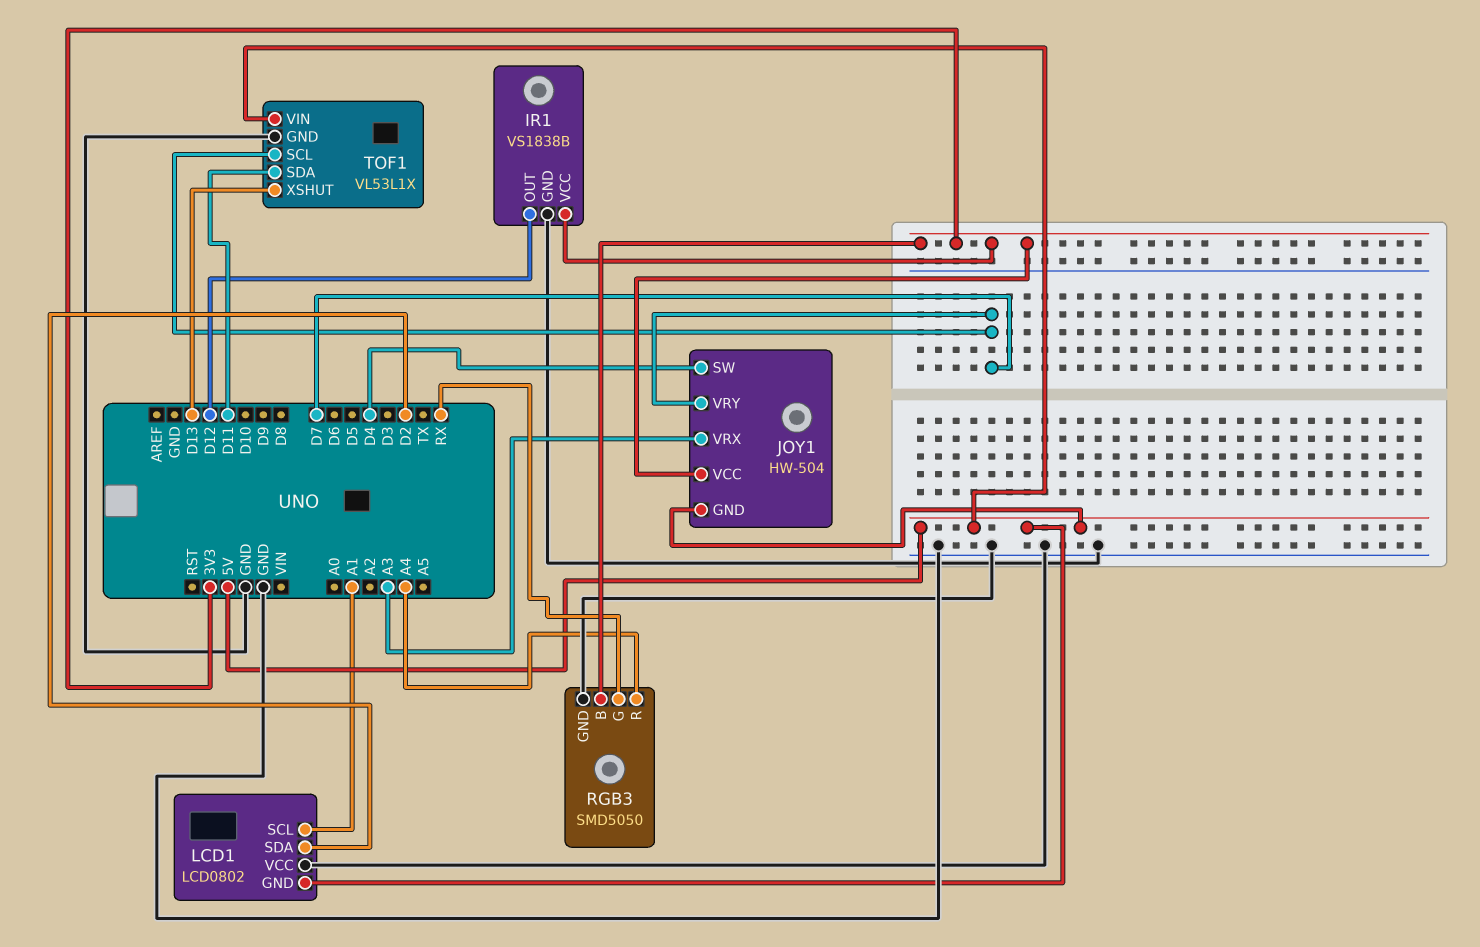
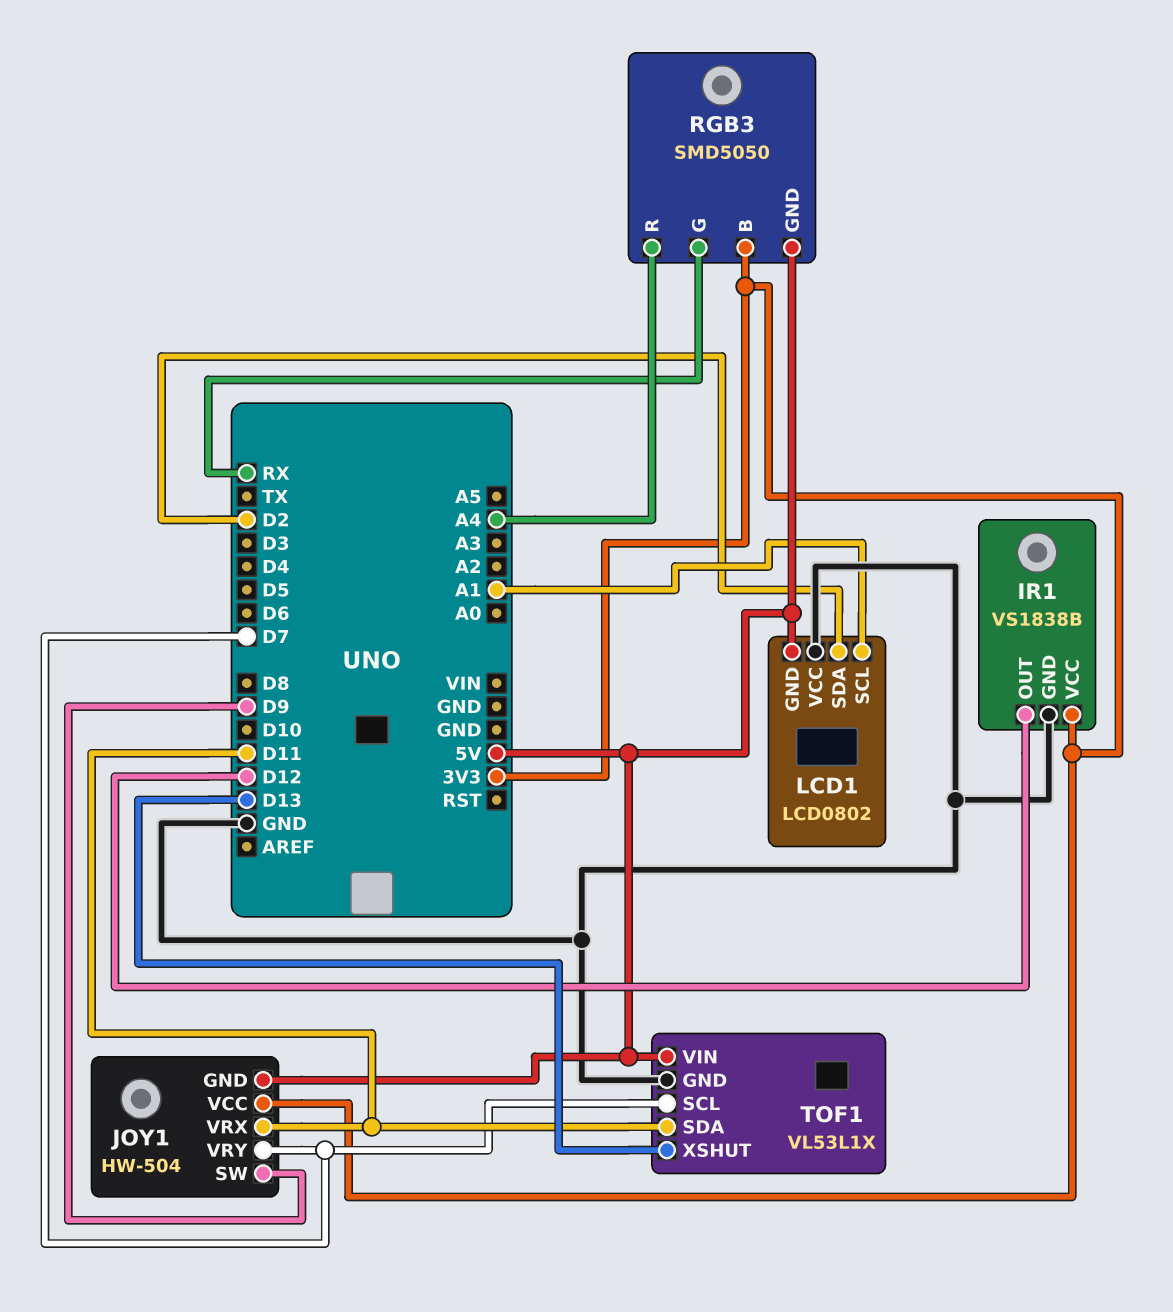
JOY1 pin SW: D4 -> D9
JOY1 pin VRX: A3 -> D11
RGB3 pin GND: GND -> 5V

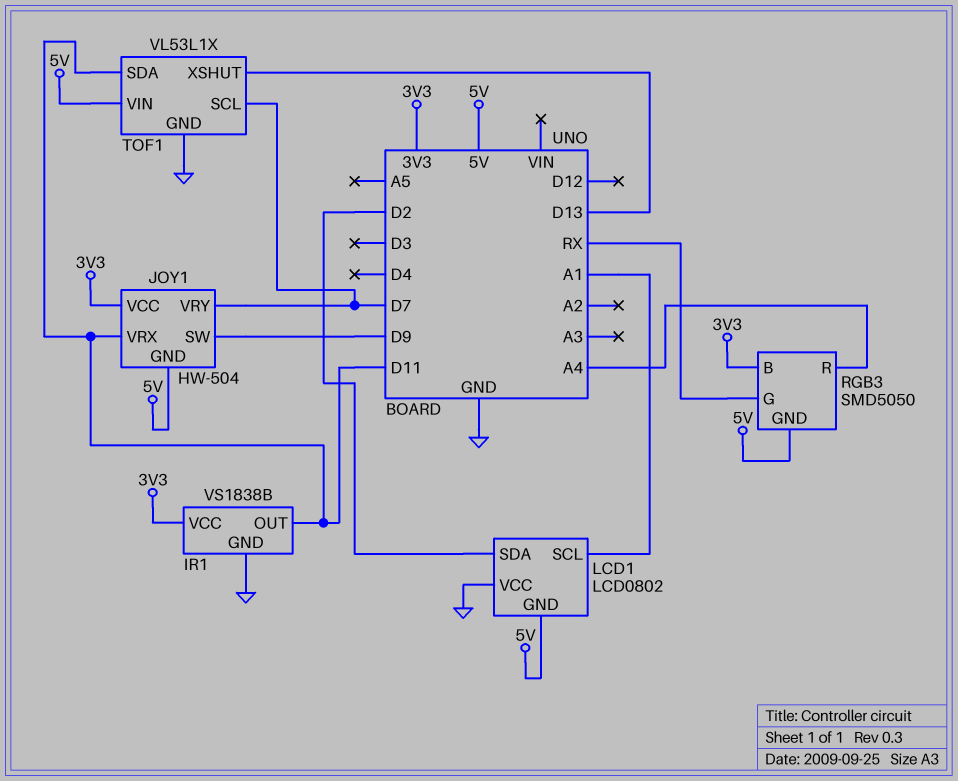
IR1 pin OUT: D12 -> D11

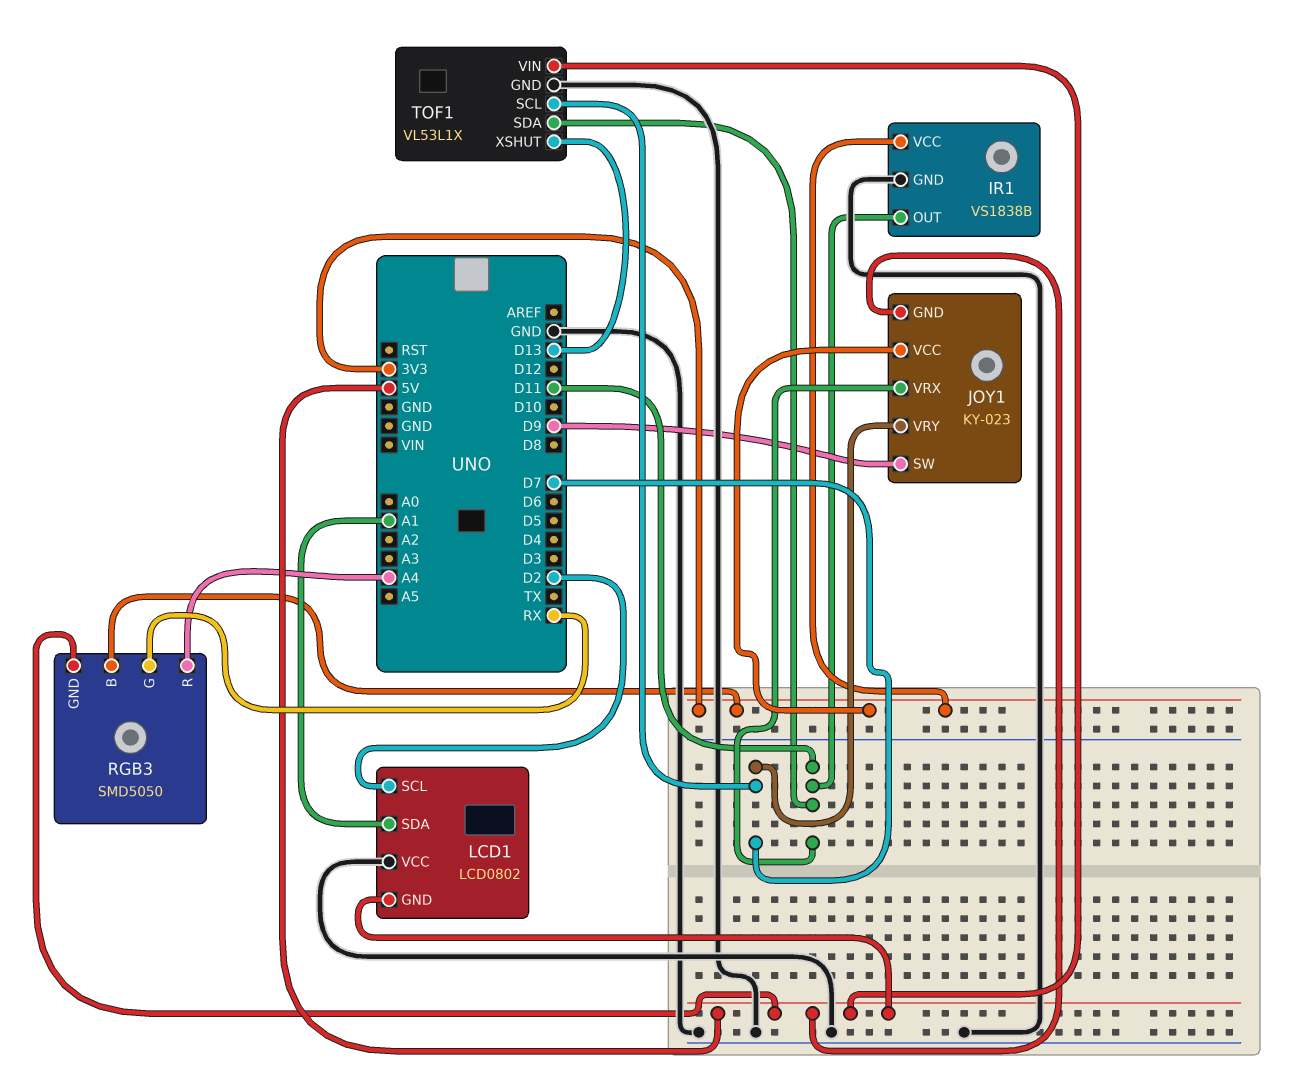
JOY1: HW-504 -> KY-023
LCD1 pin SCL: A1 -> D2
LCD1 pin SDA: D2 -> A1

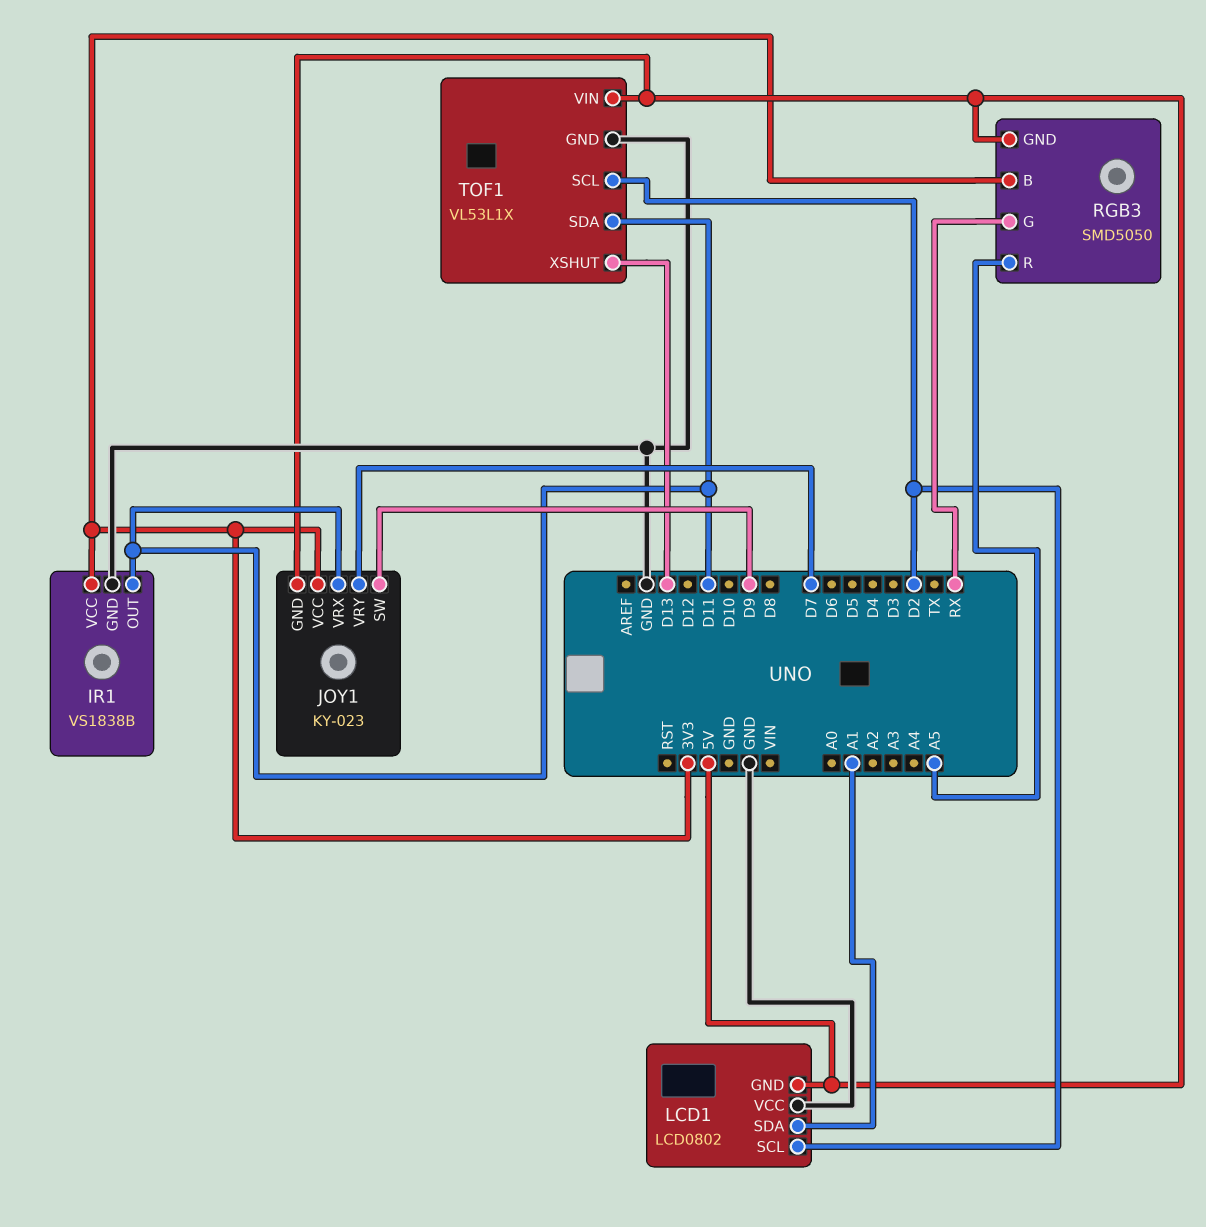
RGB3 pin R: A4 -> A5
TOF1 pin SCL: D7 -> D2

